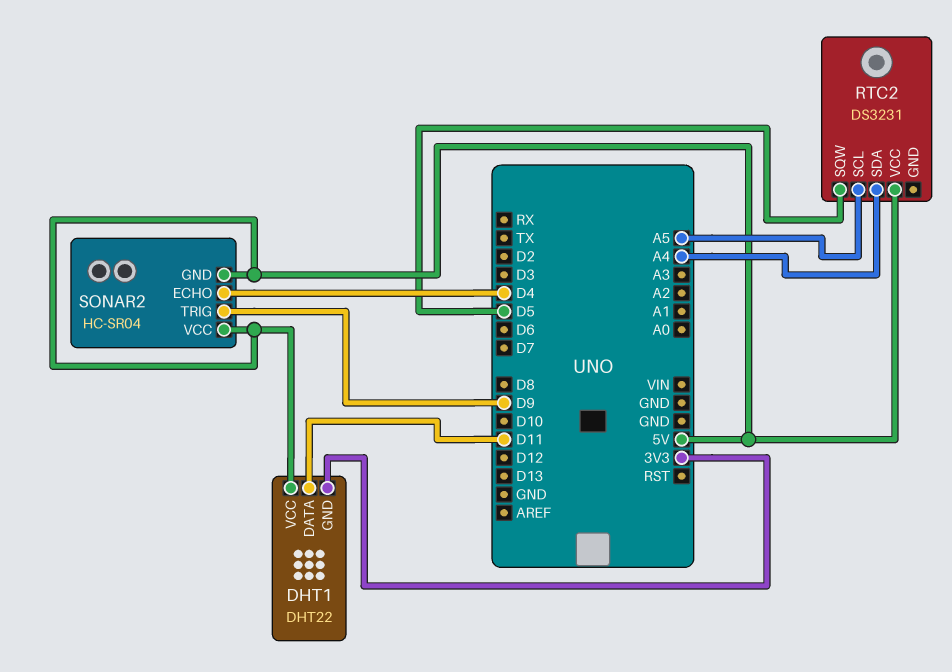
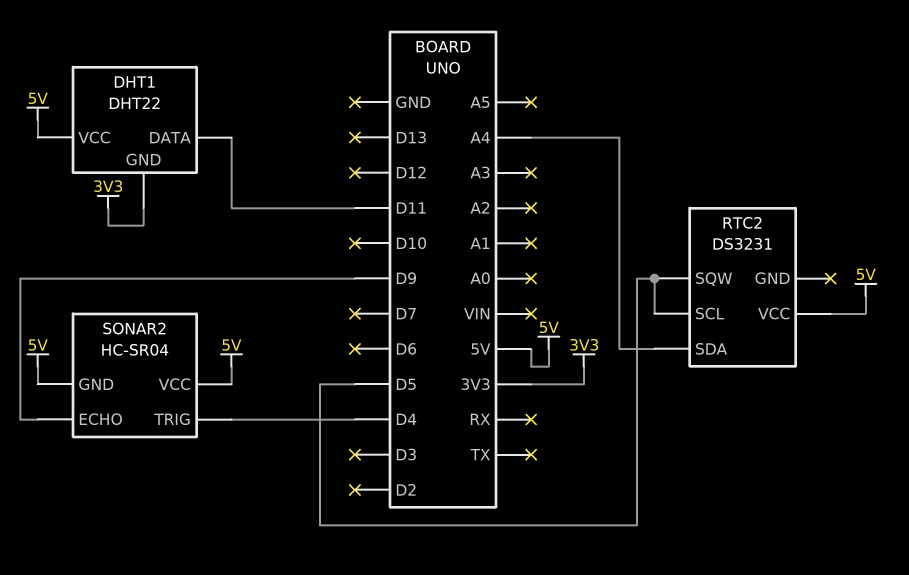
RTC2 pin SCL: A5 -> D5
SONAR2 pin ECHO: D4 -> D9
SONAR2 pin TRIG: D9 -> D4

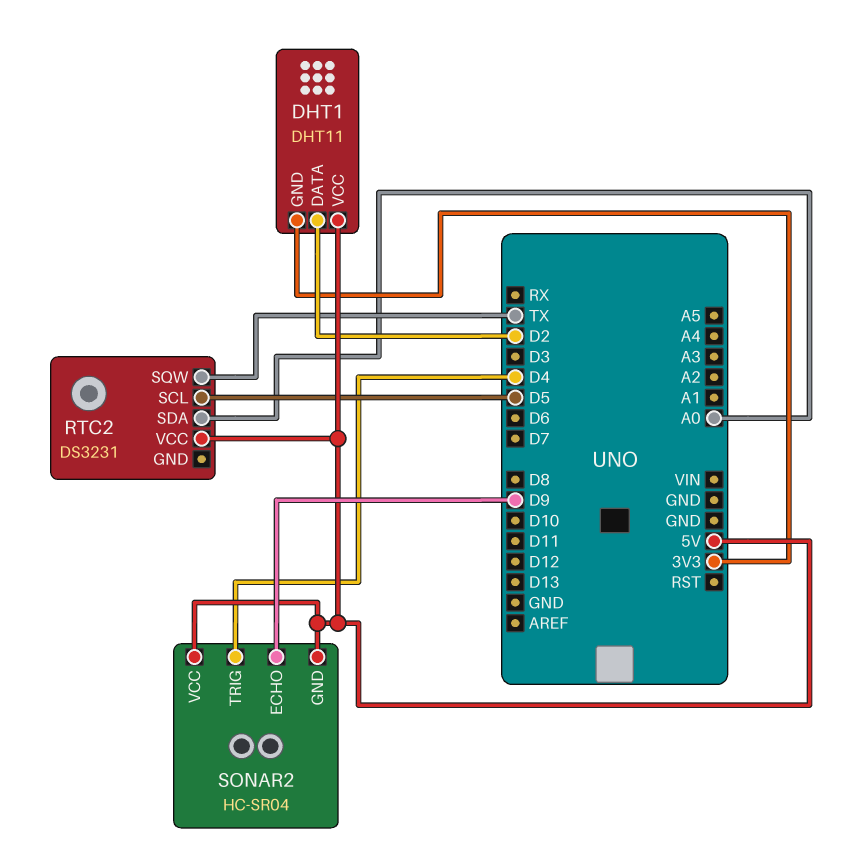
DHT1: DHT22 -> DHT11
DHT1 pin DATA: D11 -> D2
RTC2 pin SDA: A4 -> A0
RTC2 pin SQW: D5 -> TX

